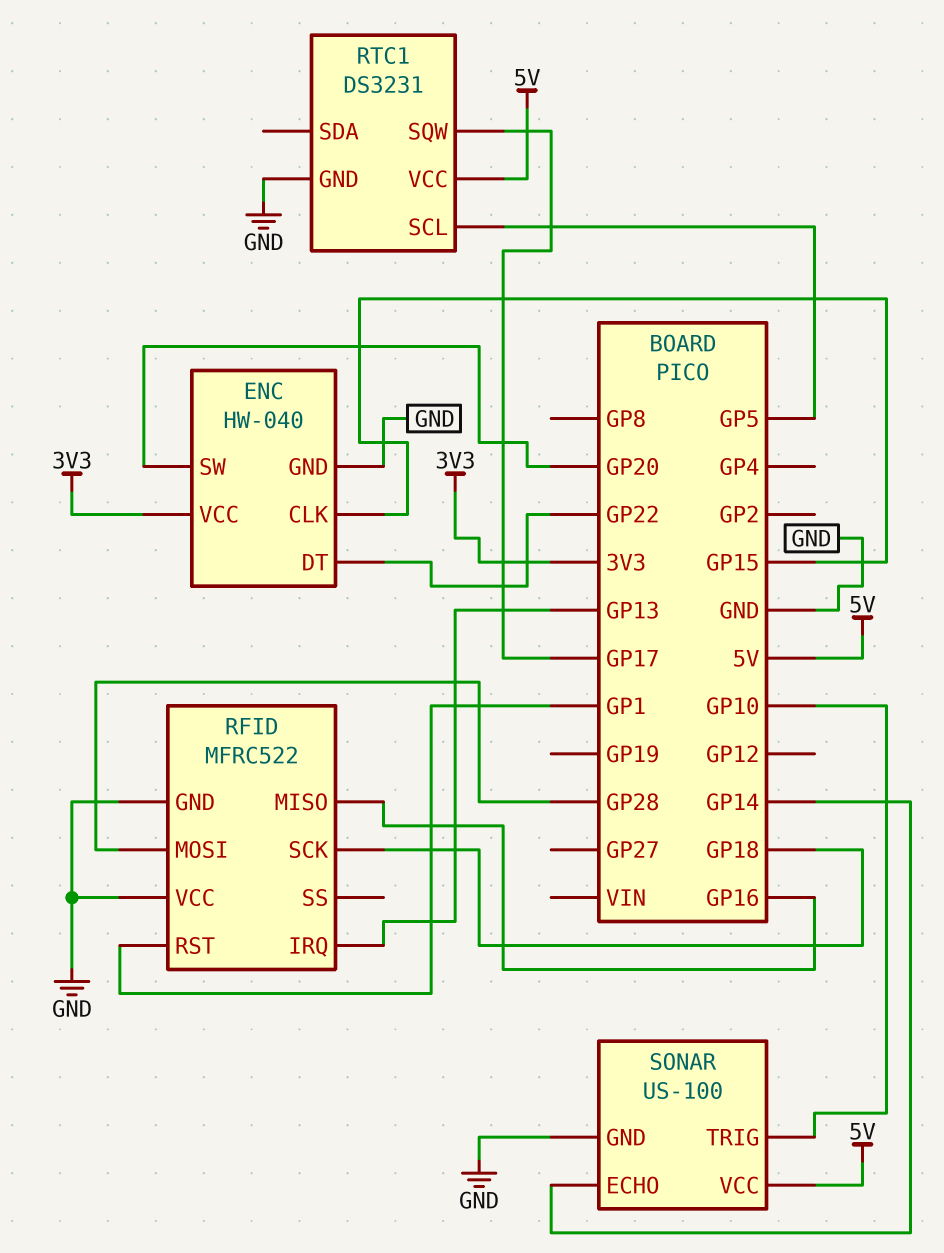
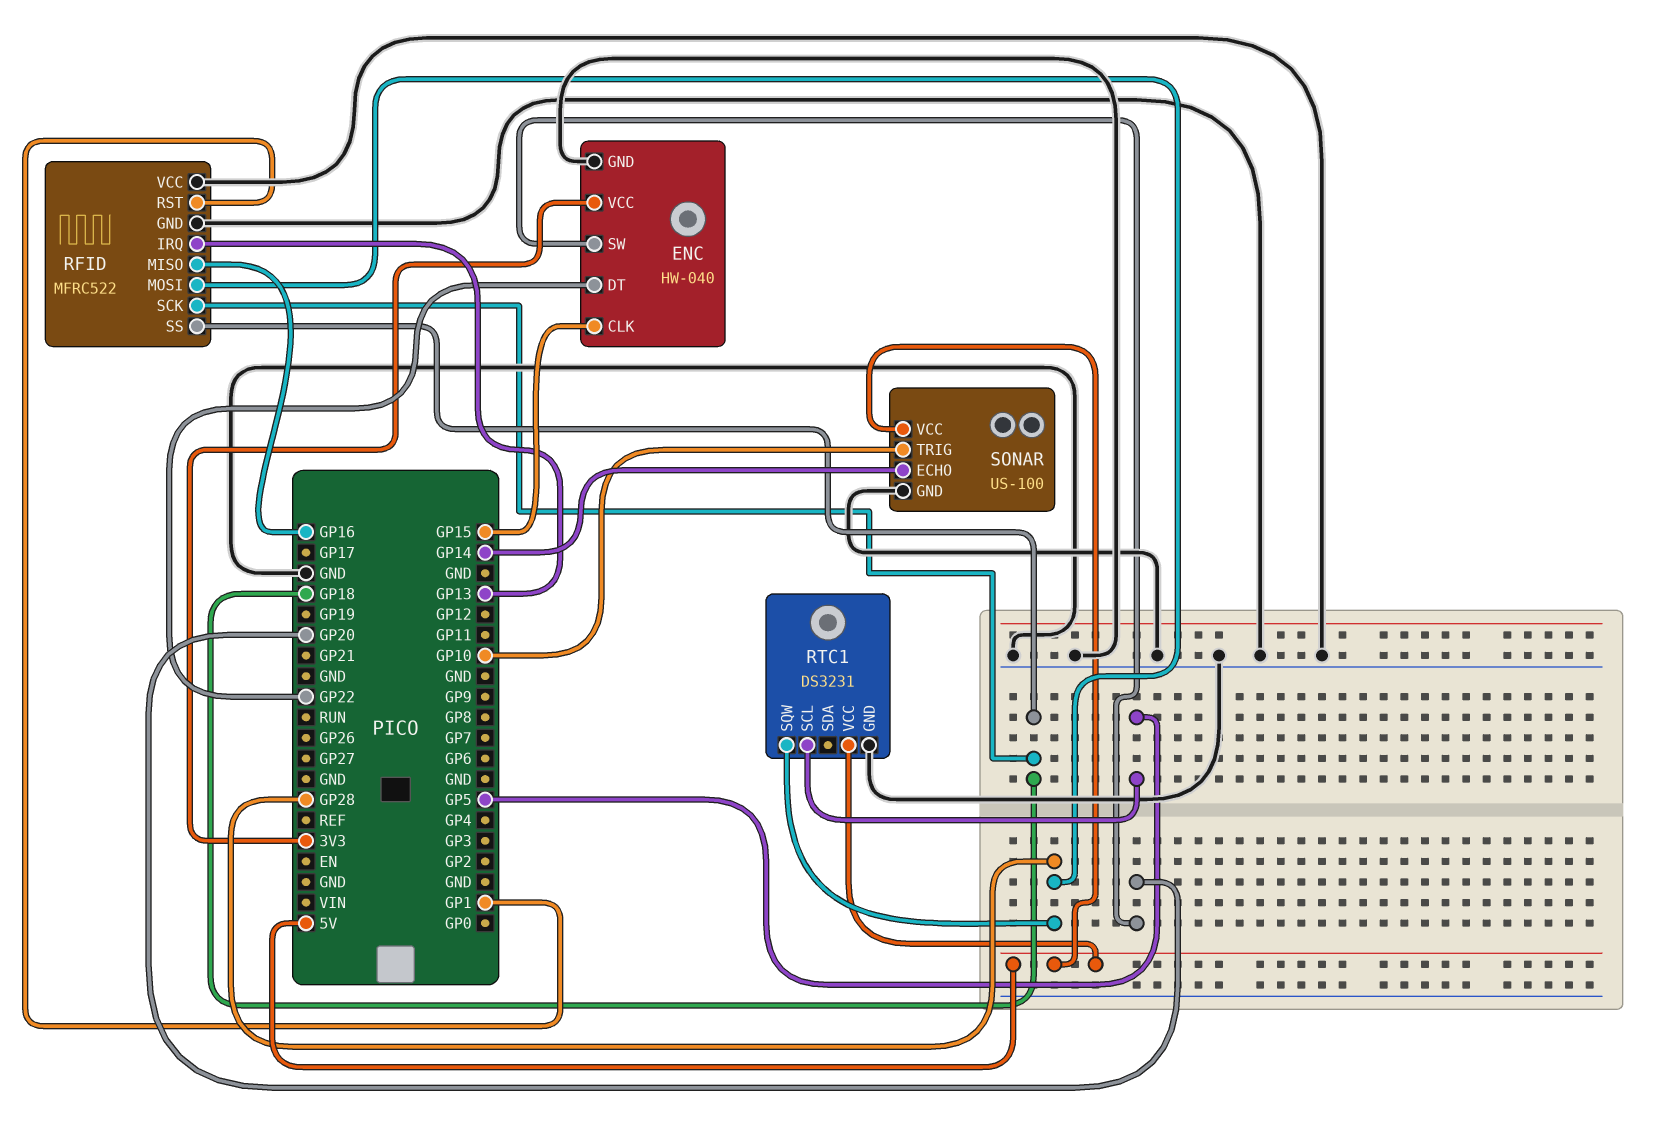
RFID pin SS: none -> GP18
RTC1 pin SQW: GP17 -> GP28

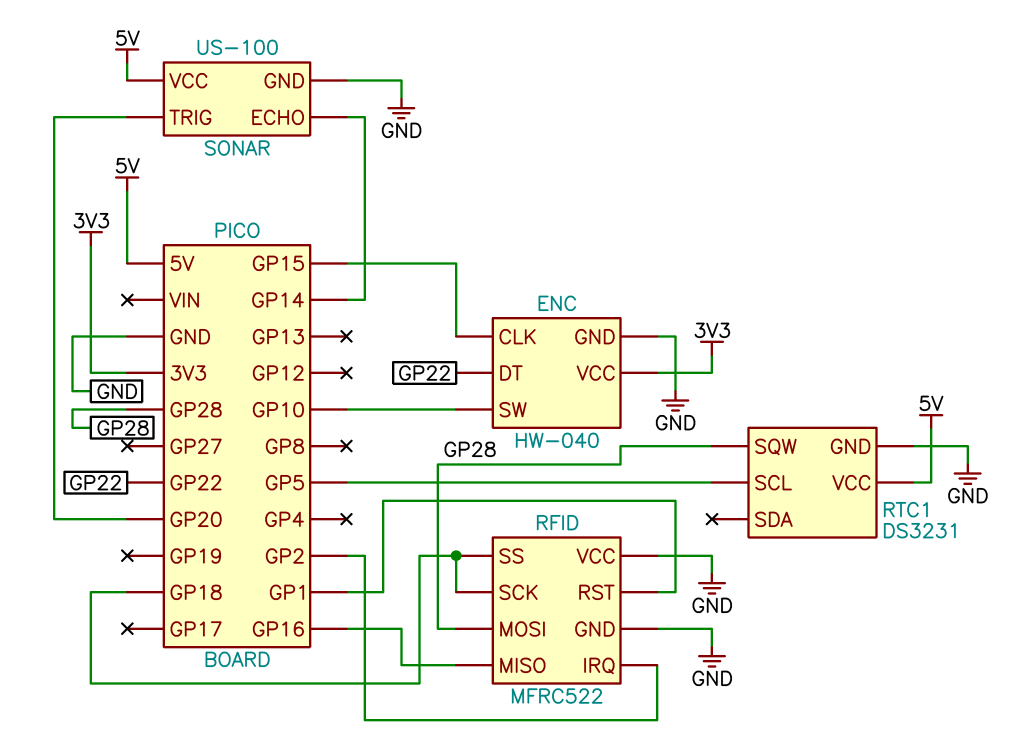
ENC pin SW: GP20 -> GP10
RFID pin IRQ: GP13 -> GP2
SONAR pin TRIG: GP10 -> GP20

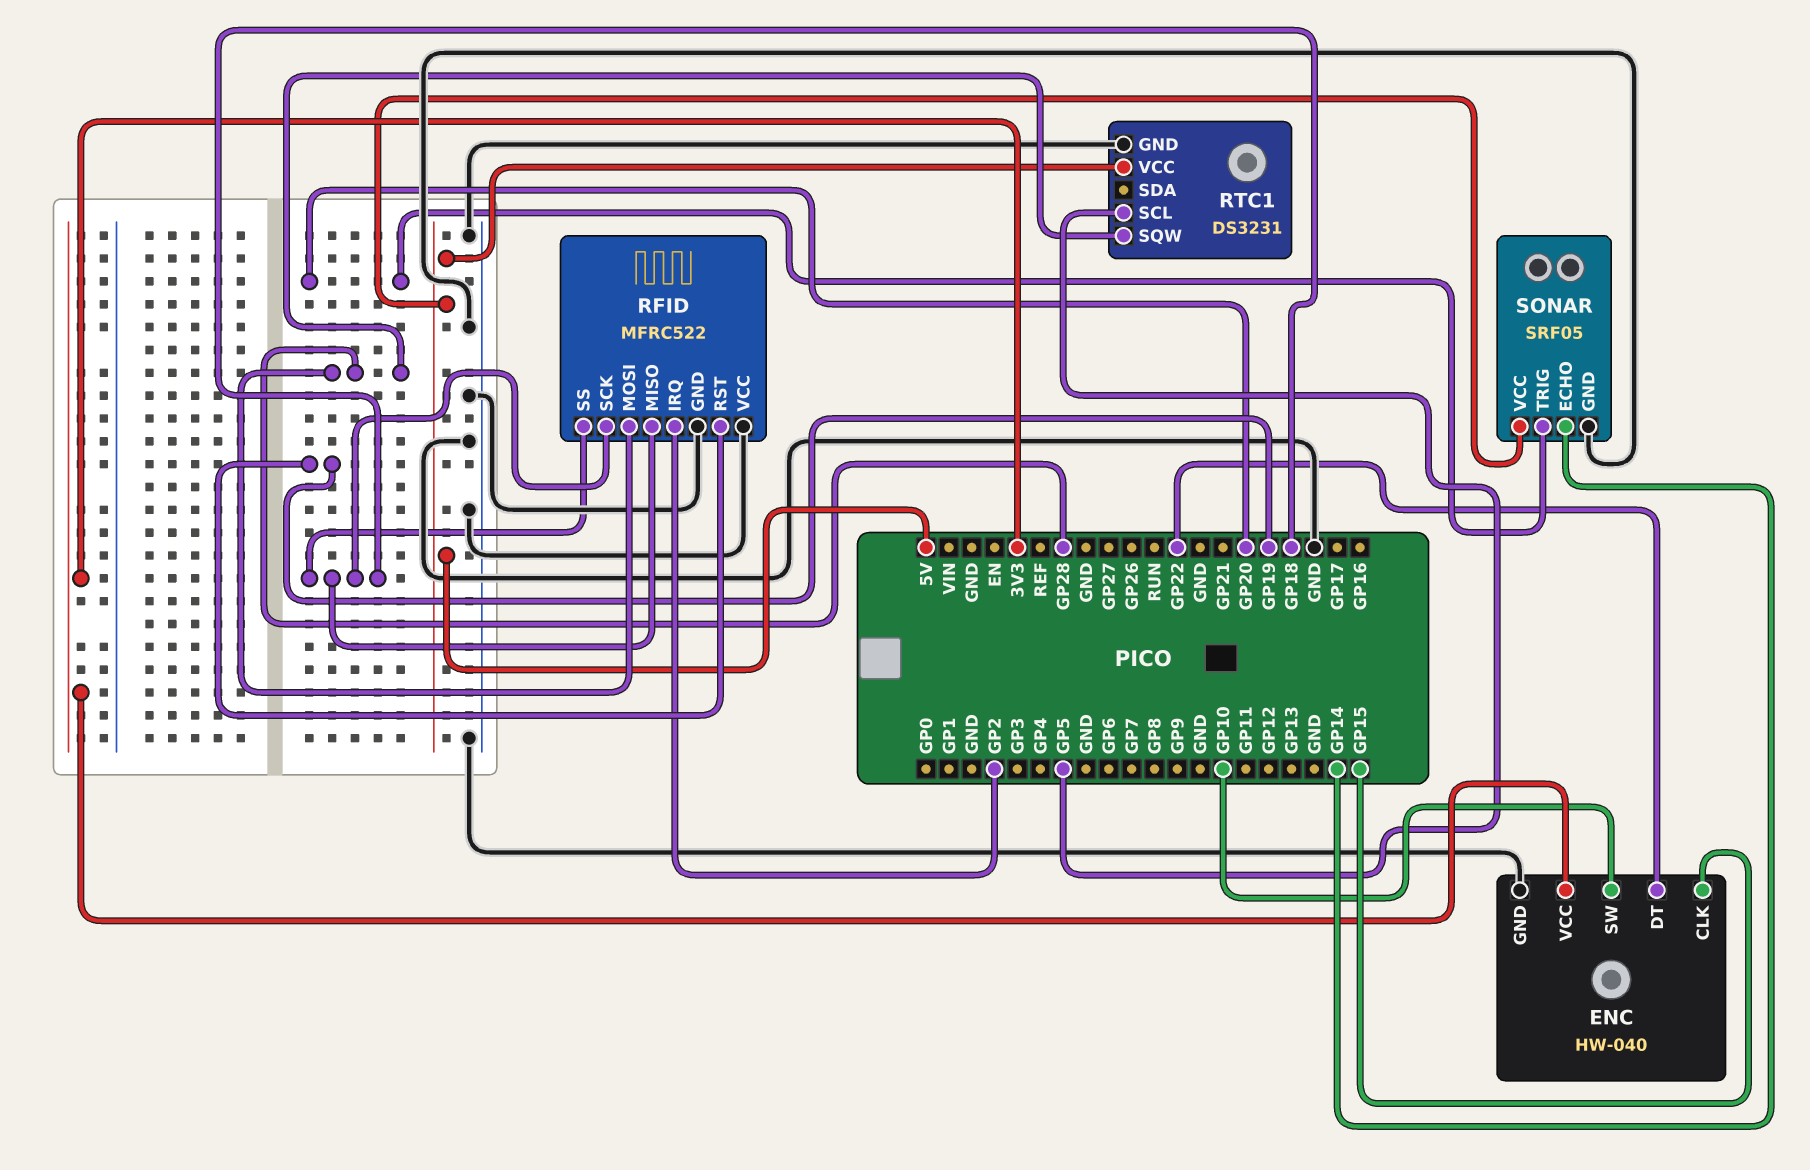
RFID pin MISO: GP16 -> GP18
RFID pin RST: GP1 -> GP19
SONAR: US-100 -> SRF05

